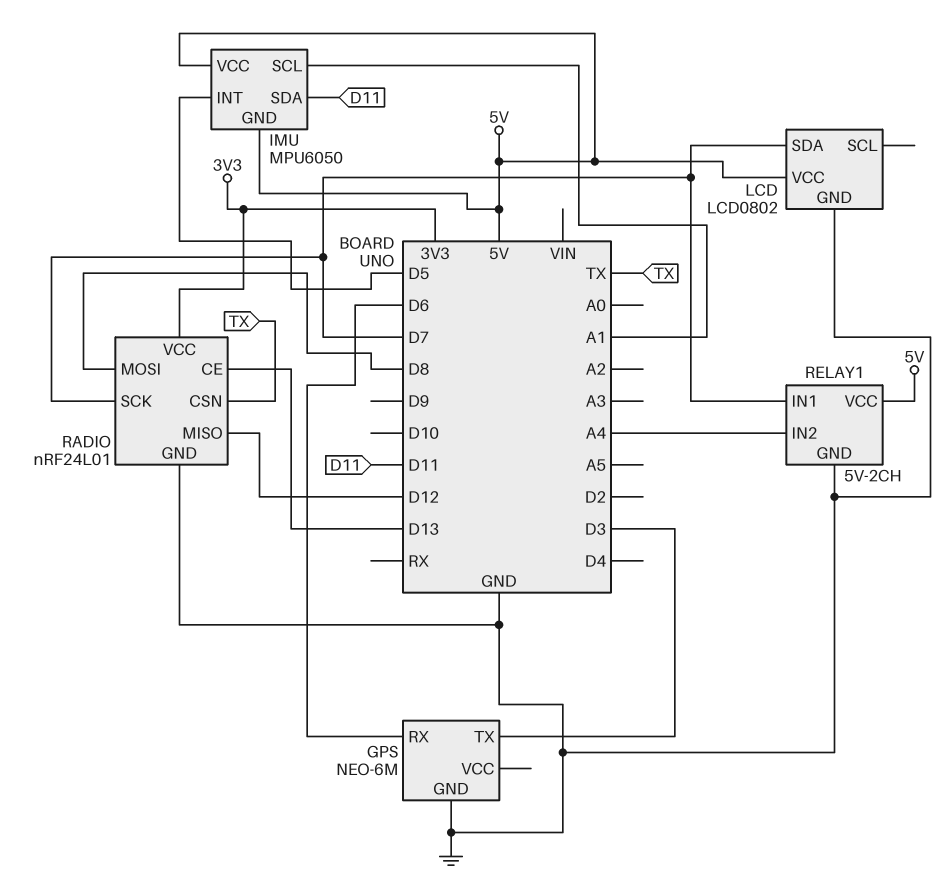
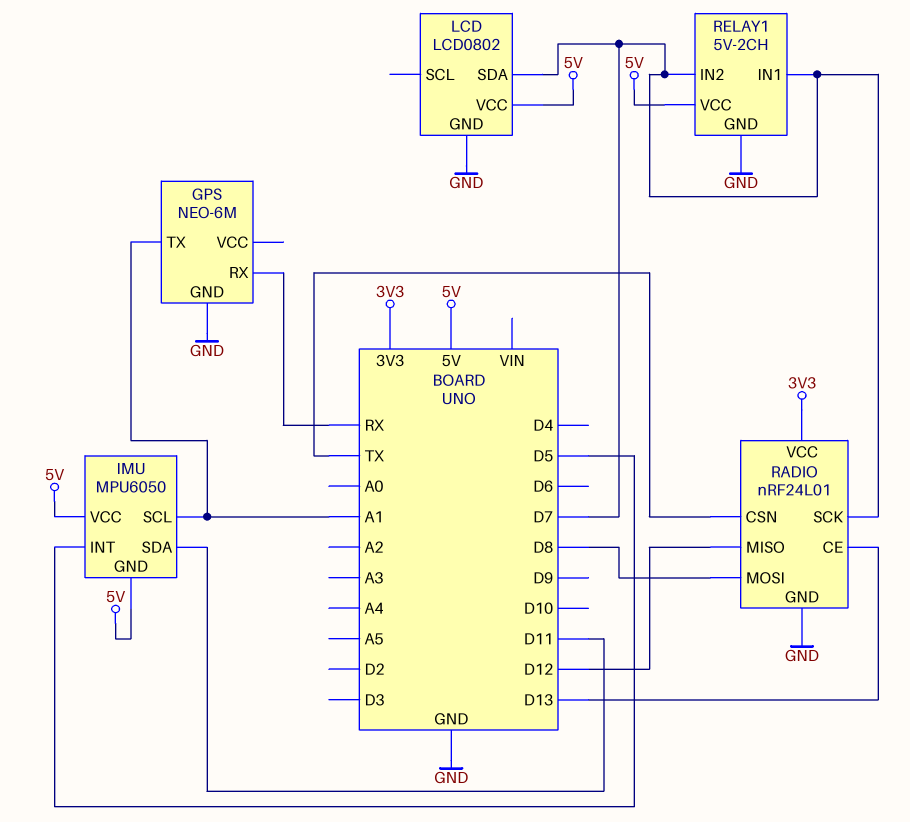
GPS pin RX: D6 -> RX
GPS pin TX: D3 -> A1
RELAY1 pin IN2: A4 -> D7

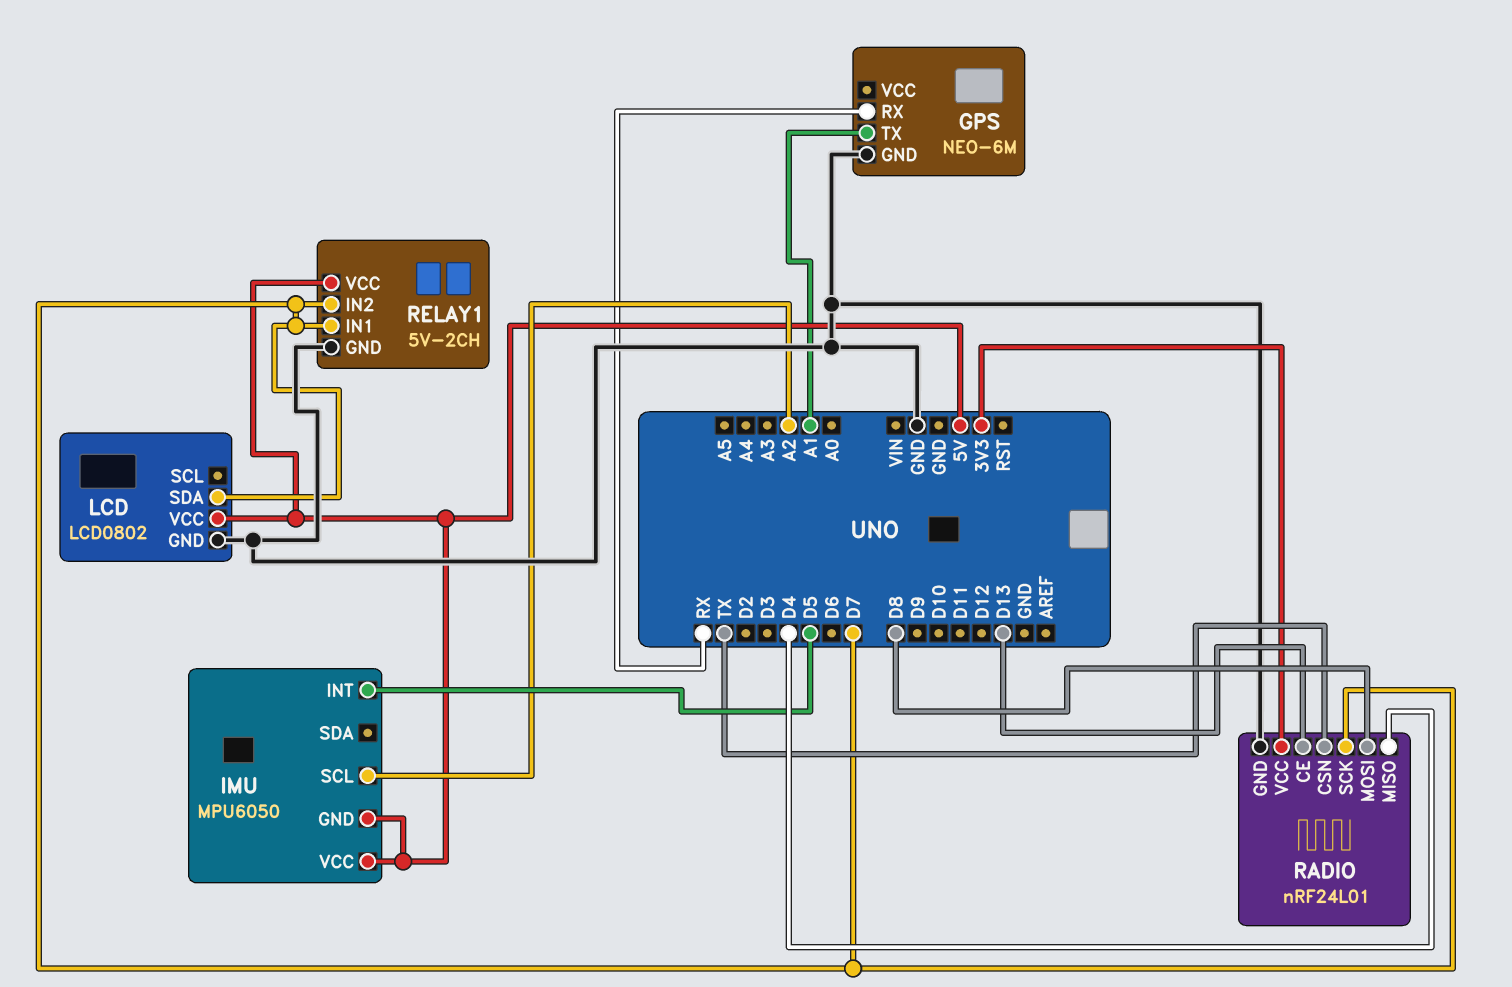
IMU pin SCL: A1 -> A2
IMU pin SDA: D11 -> none
RADIO pin MISO: D12 -> D4

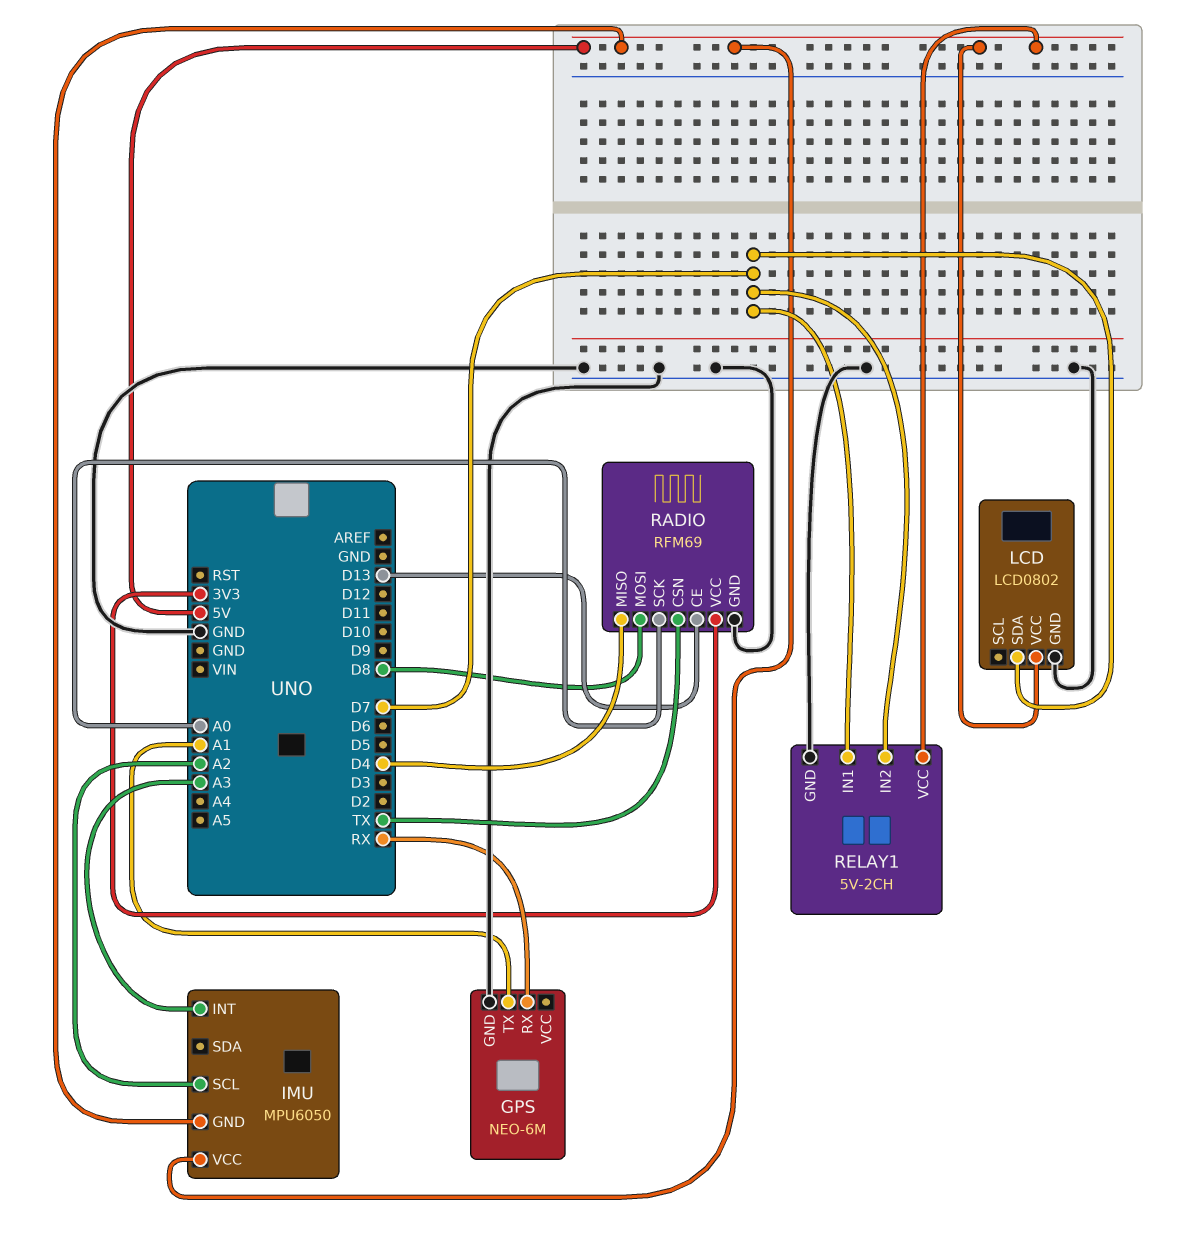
IMU pin INT: D5 -> A3
RADIO: nRF24L01 -> RFM69
RADIO pin SCK: D7 -> A0

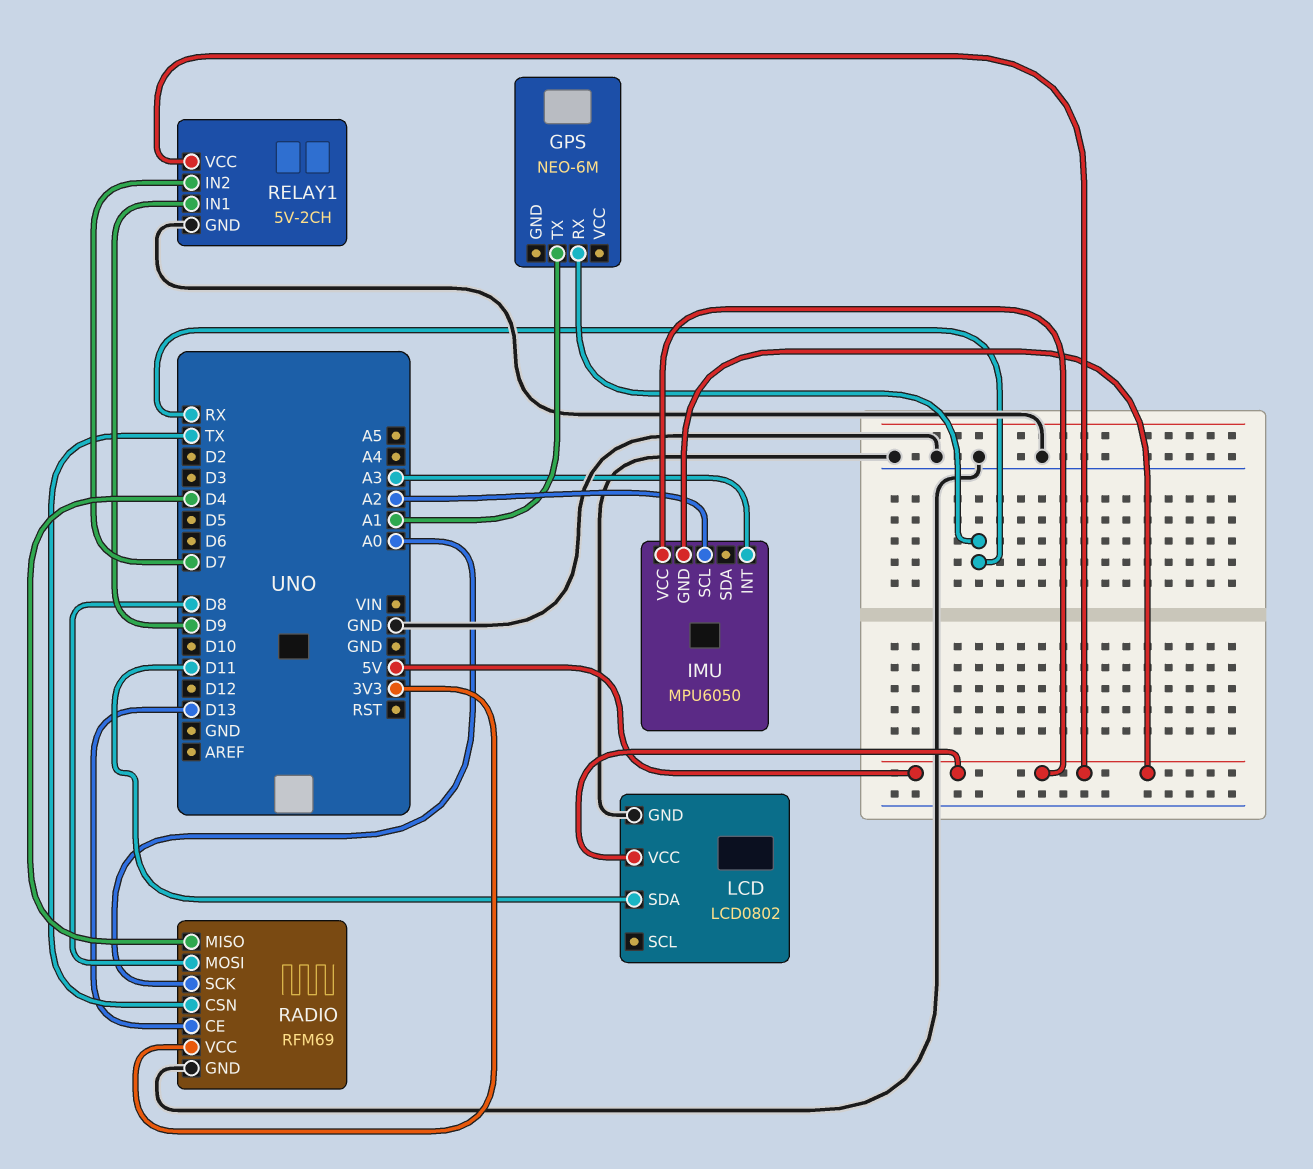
GPS pin GND: GND -> none
LCD pin SDA: D7 -> D11
RELAY1 pin IN1: D7 -> D9

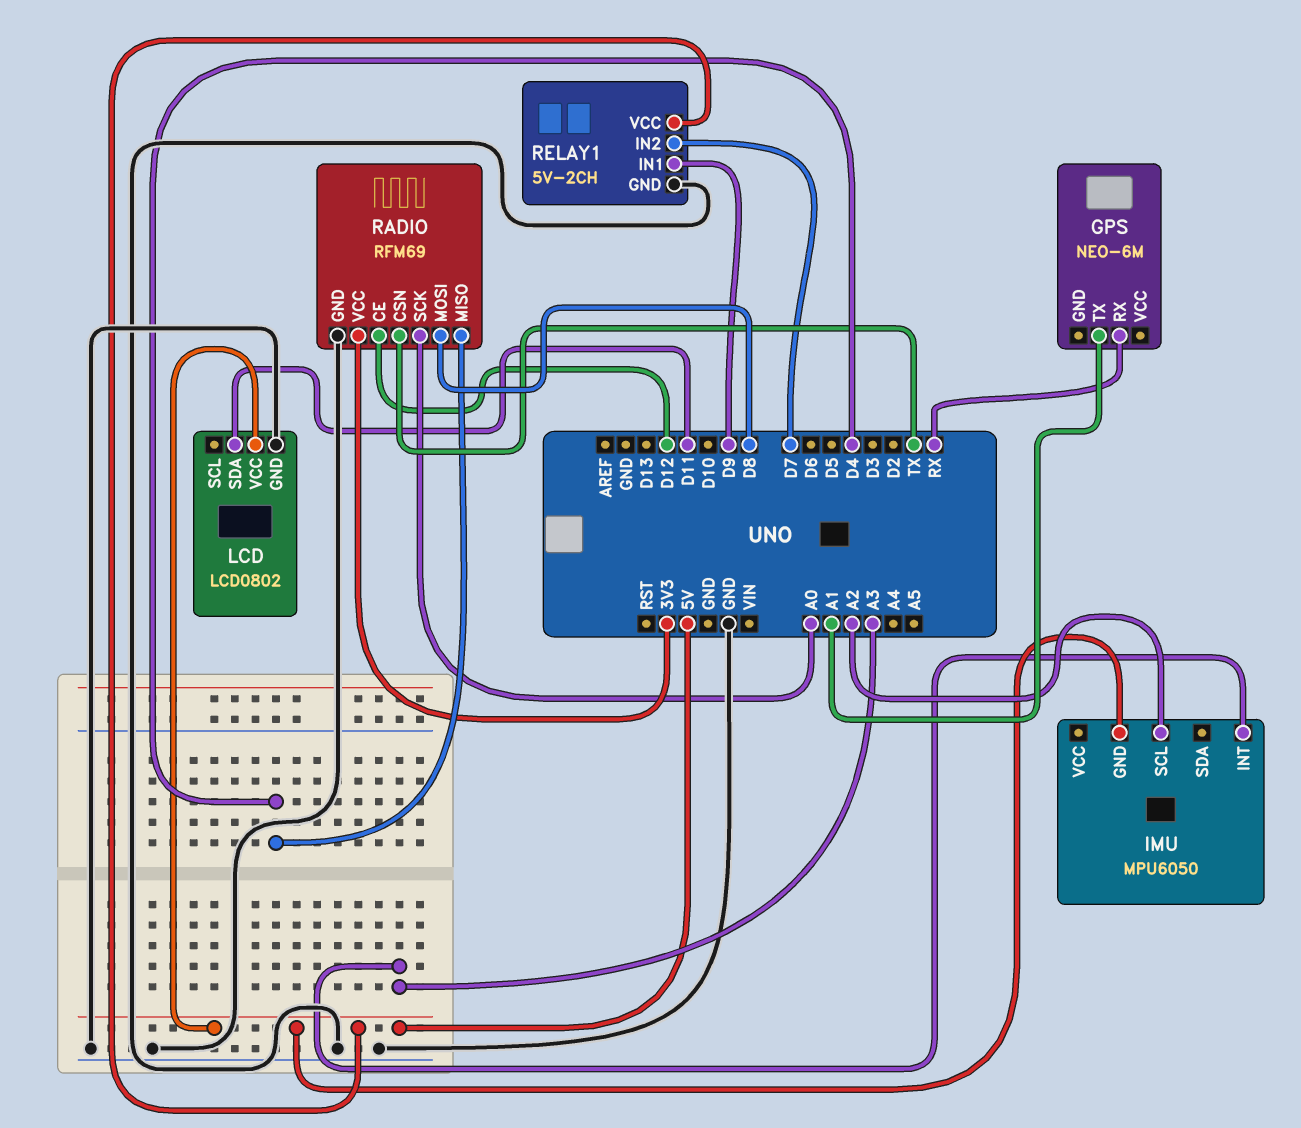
IMU pin VCC: 5V -> none
RADIO pin CE: D13 -> D12

